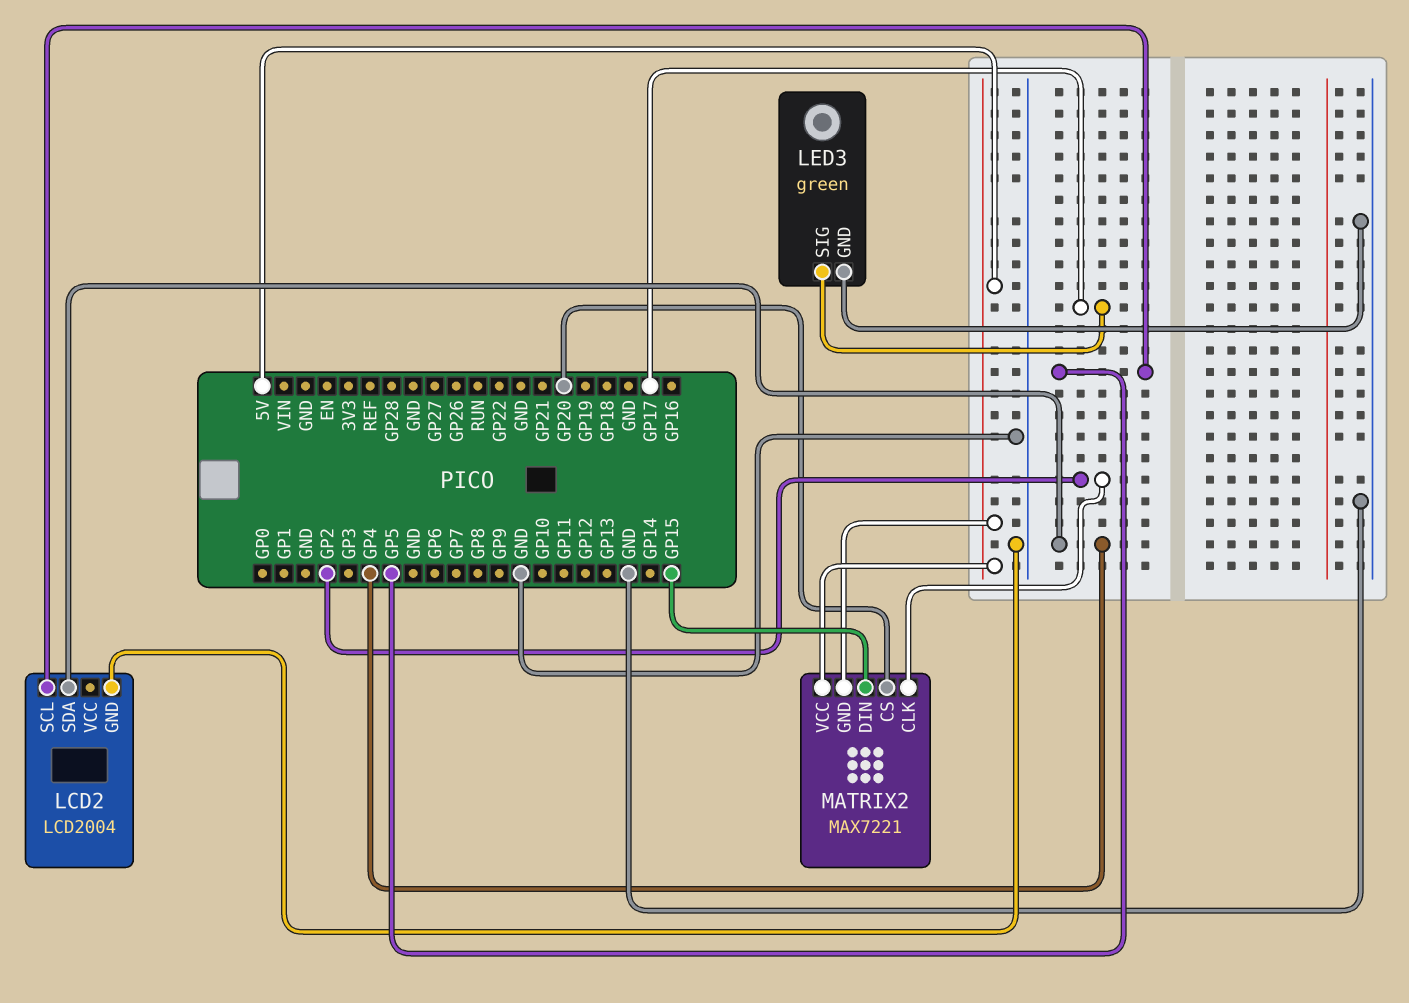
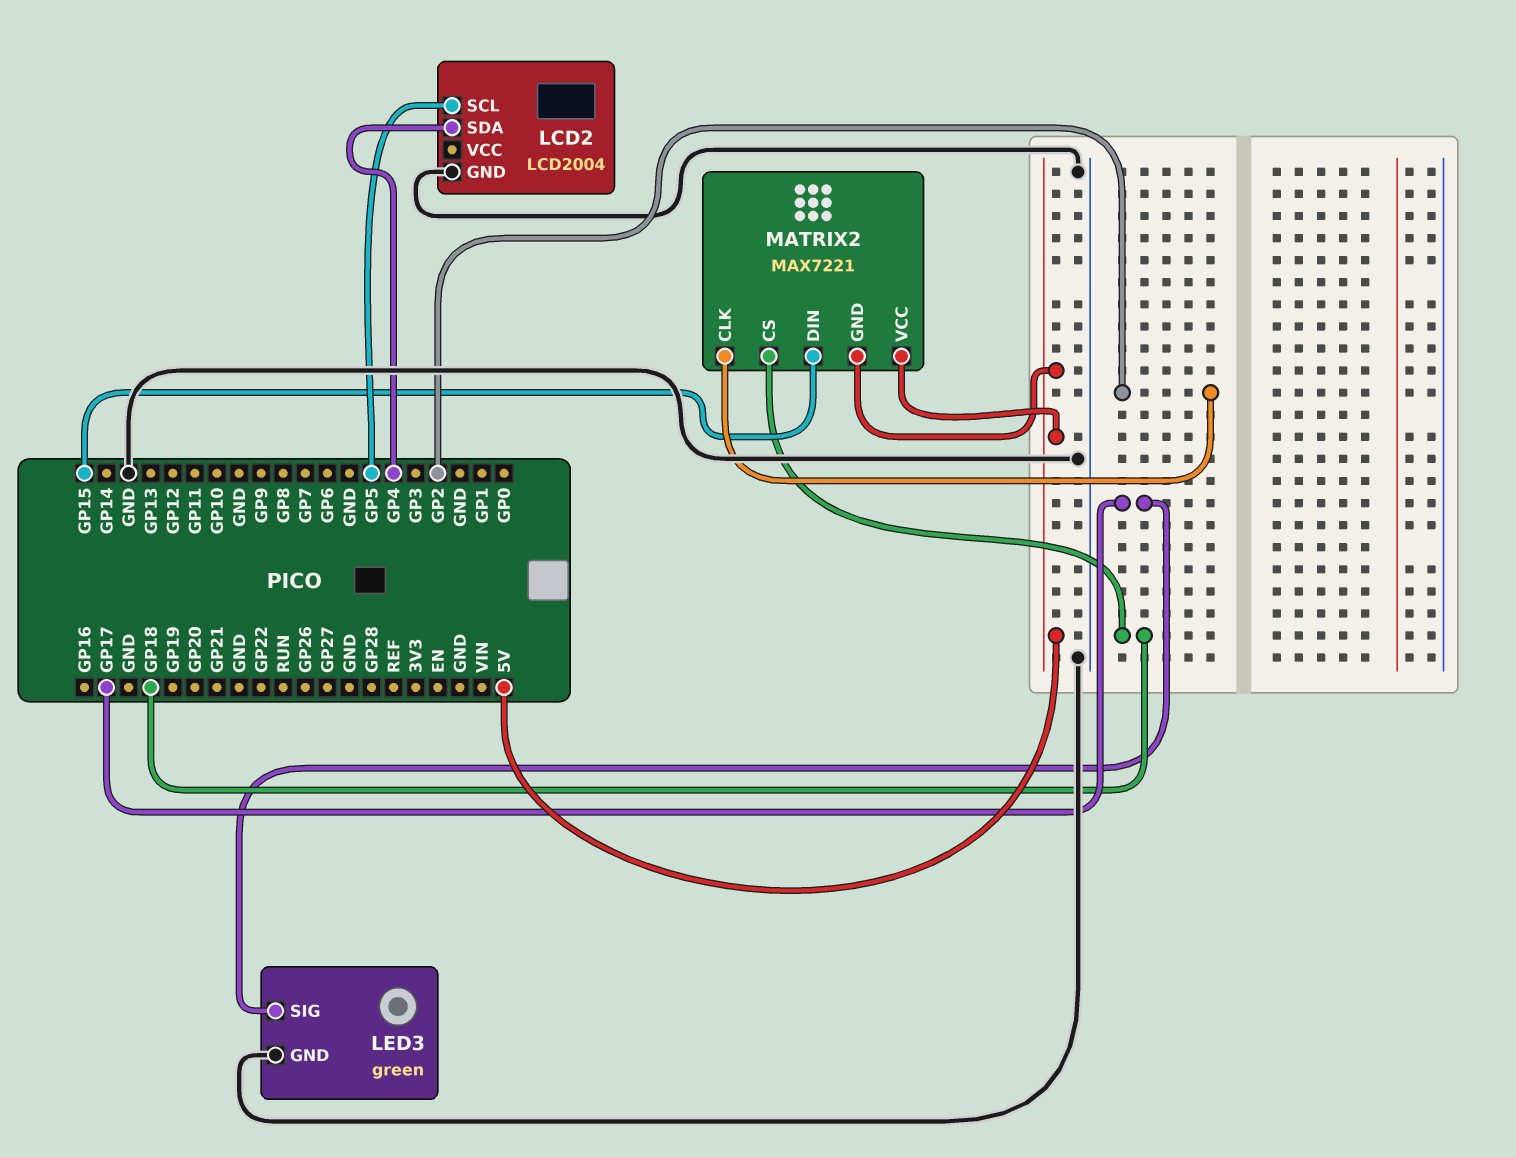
MATRIX2 pin CS: GP20 -> GP18

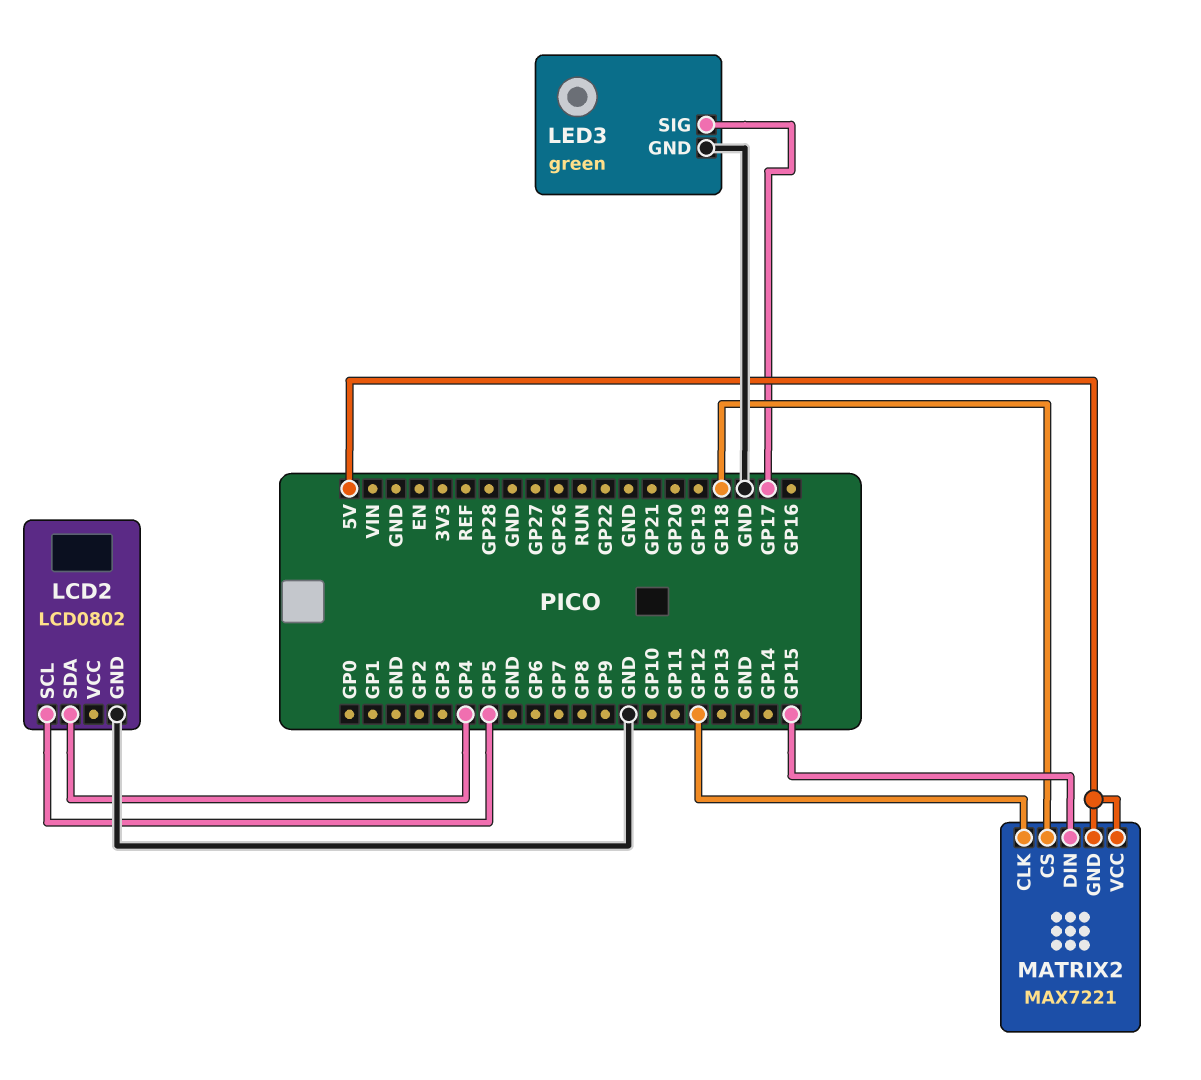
LCD2: LCD2004 -> LCD0802
MATRIX2 pin CLK: GP2 -> GP12

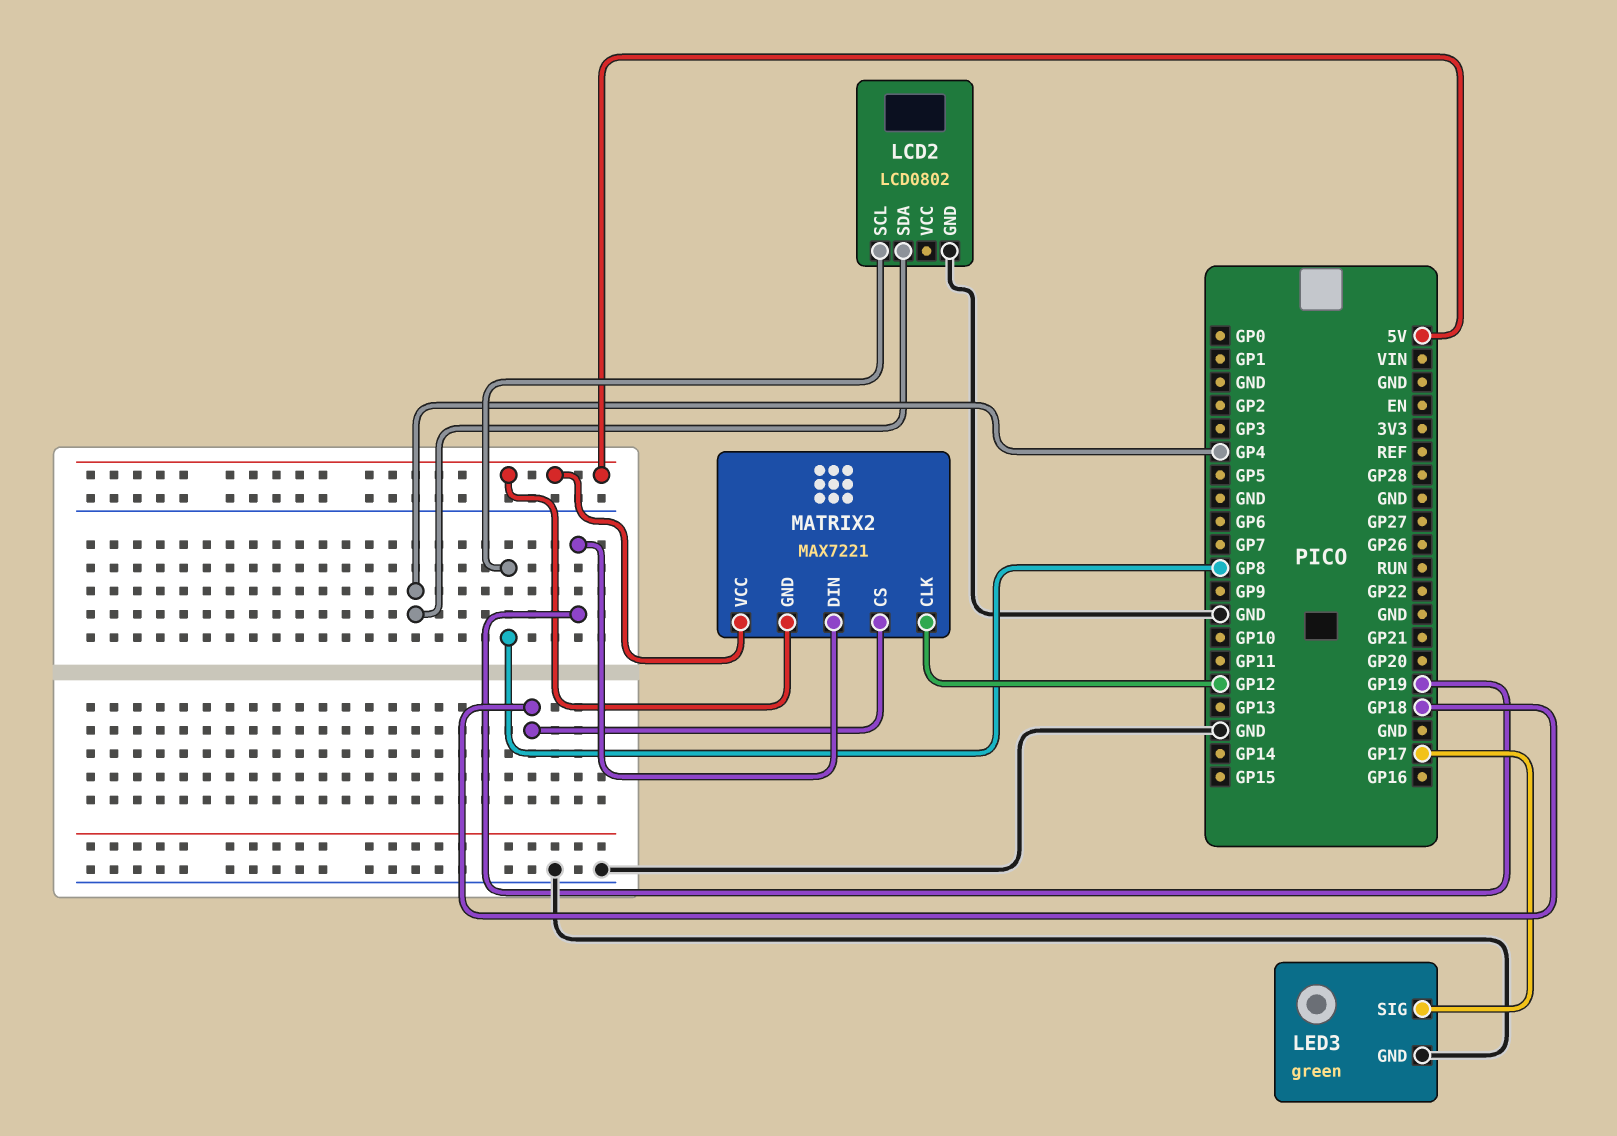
LCD2 pin SCL: GP5 -> GP8
MATRIX2 pin DIN: GP15 -> GP19

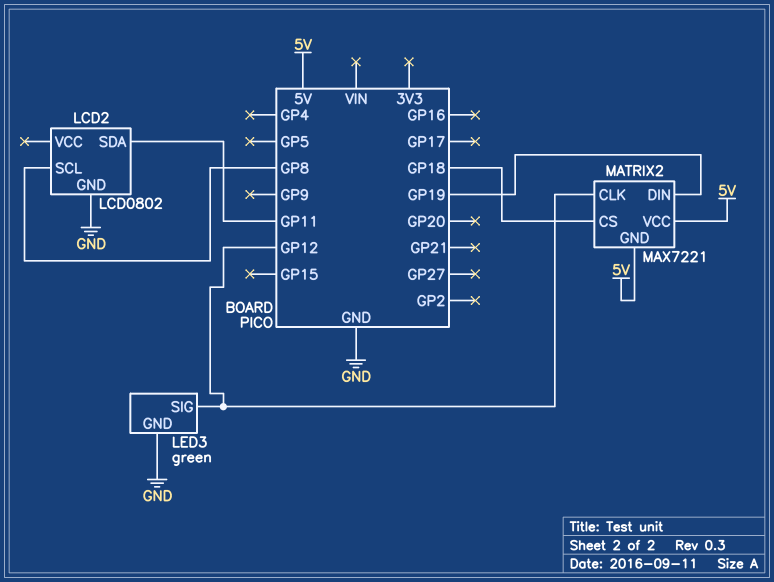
LCD2 pin SDA: GP4 -> GP11
LED3 pin SIG: GP17 -> GP12

